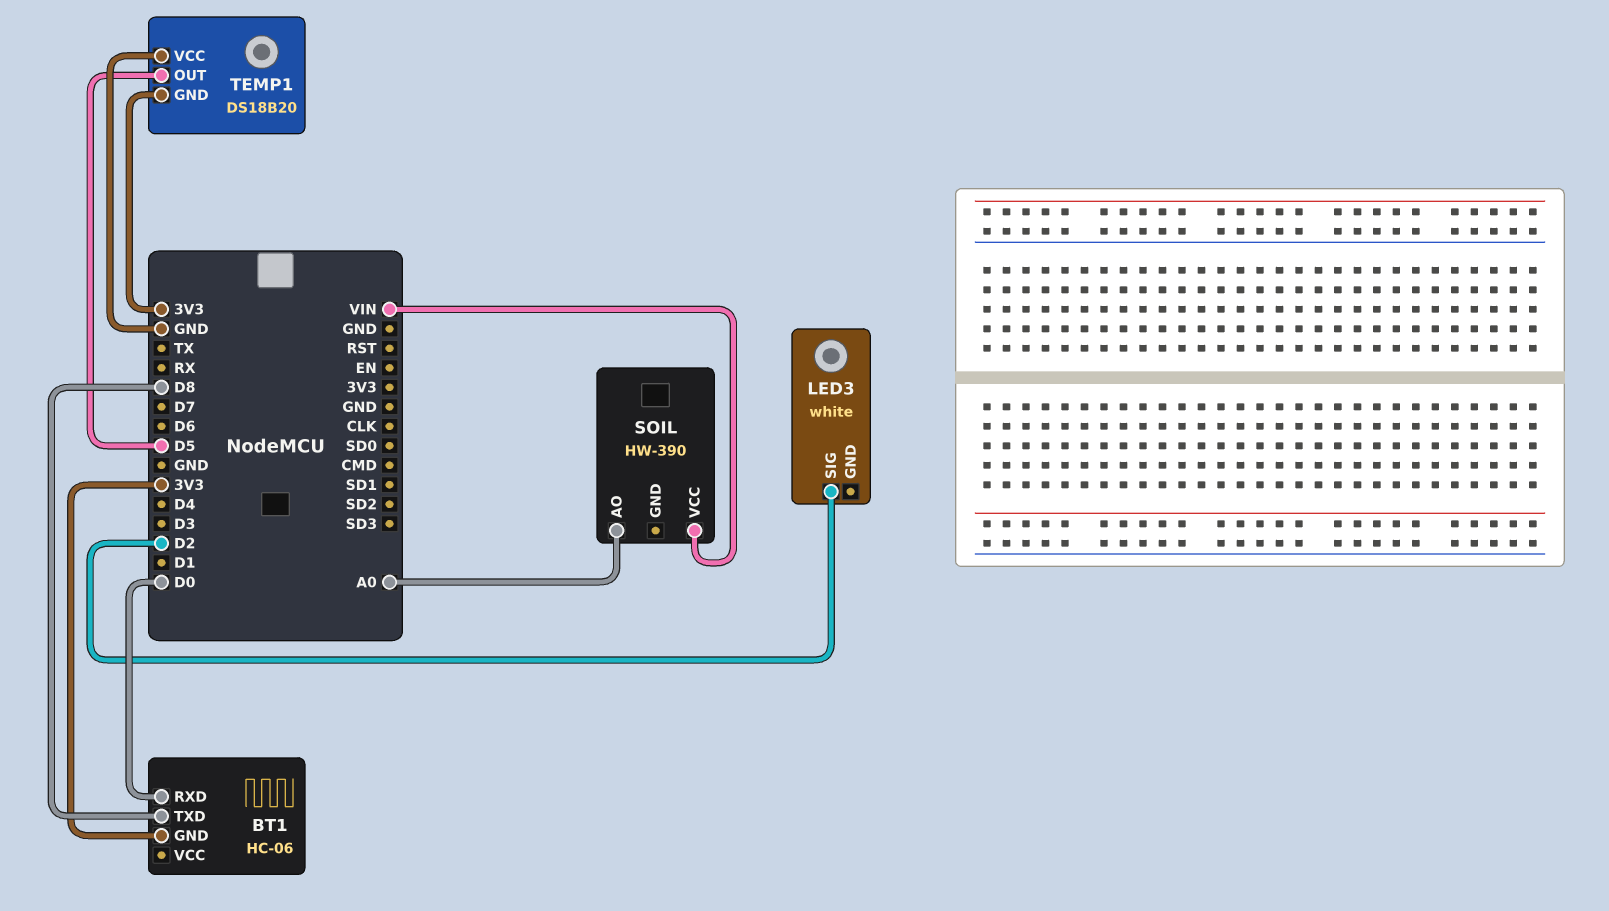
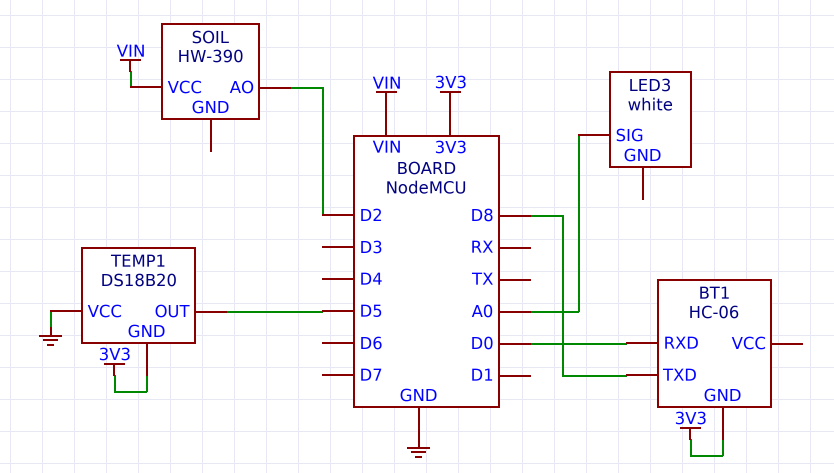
LED3 pin SIG: D2 -> A0
SOIL pin AO: A0 -> D2

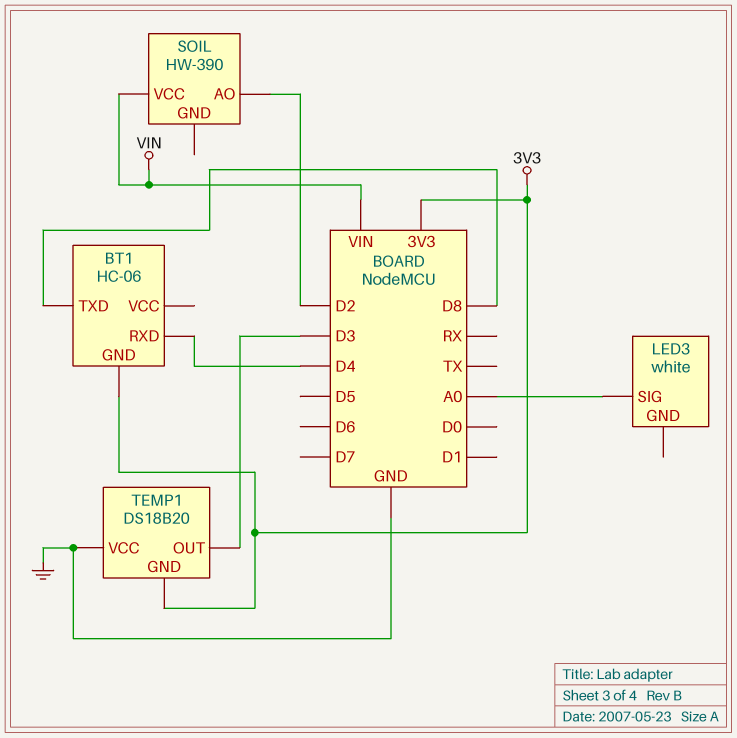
BT1 pin RXD: D0 -> D4
TEMP1 pin OUT: D5 -> D3

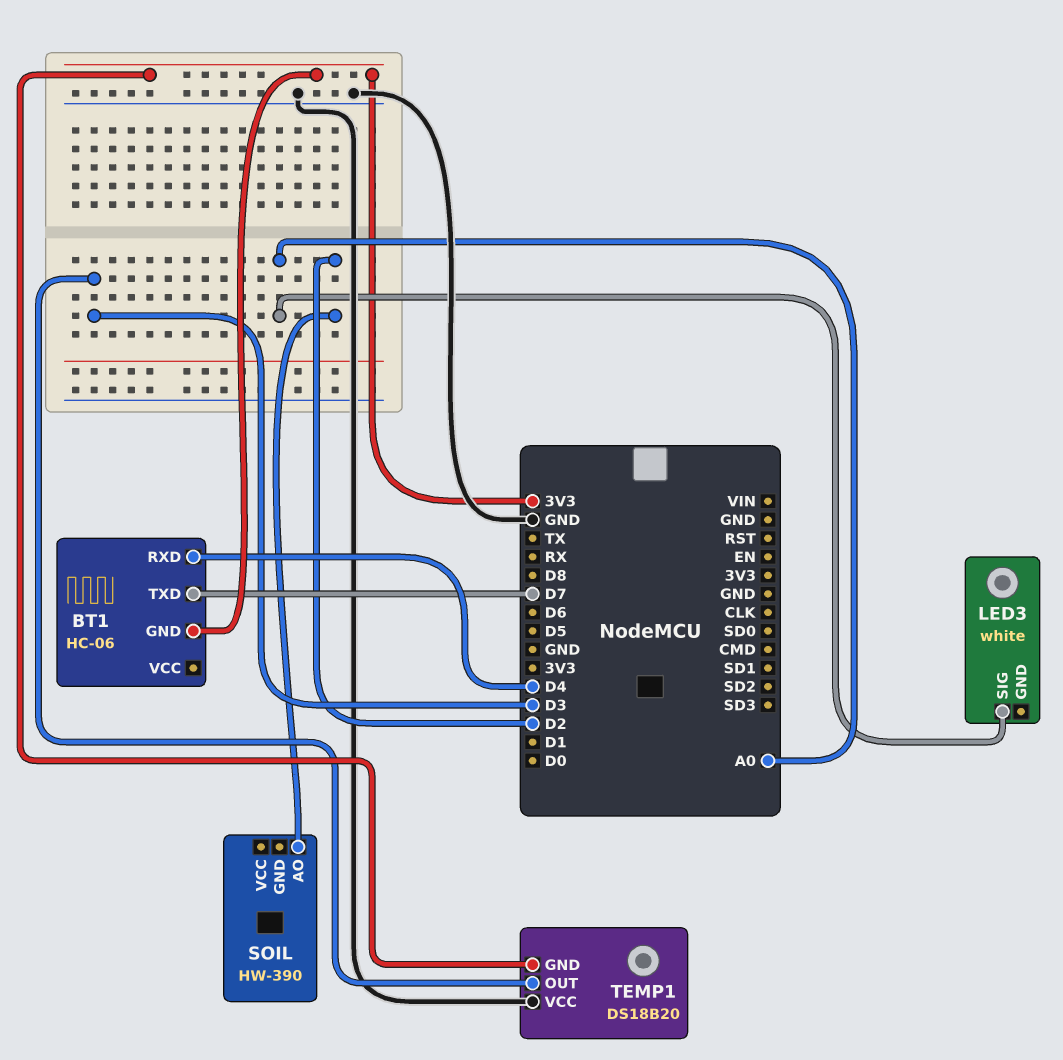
BT1 pin TXD: D8 -> D7
SOIL pin VCC: VIN -> none

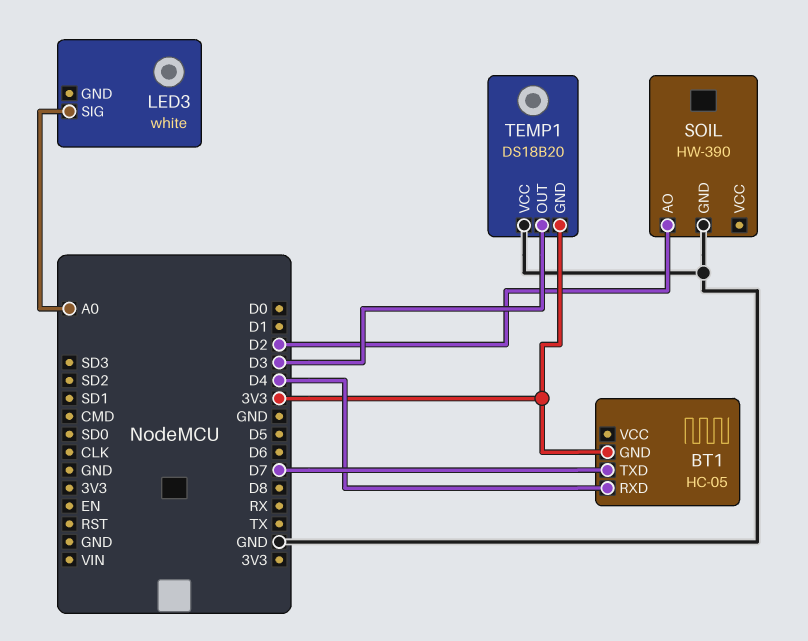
BT1: HC-06 -> HC-05
SOIL pin GND: none -> GND

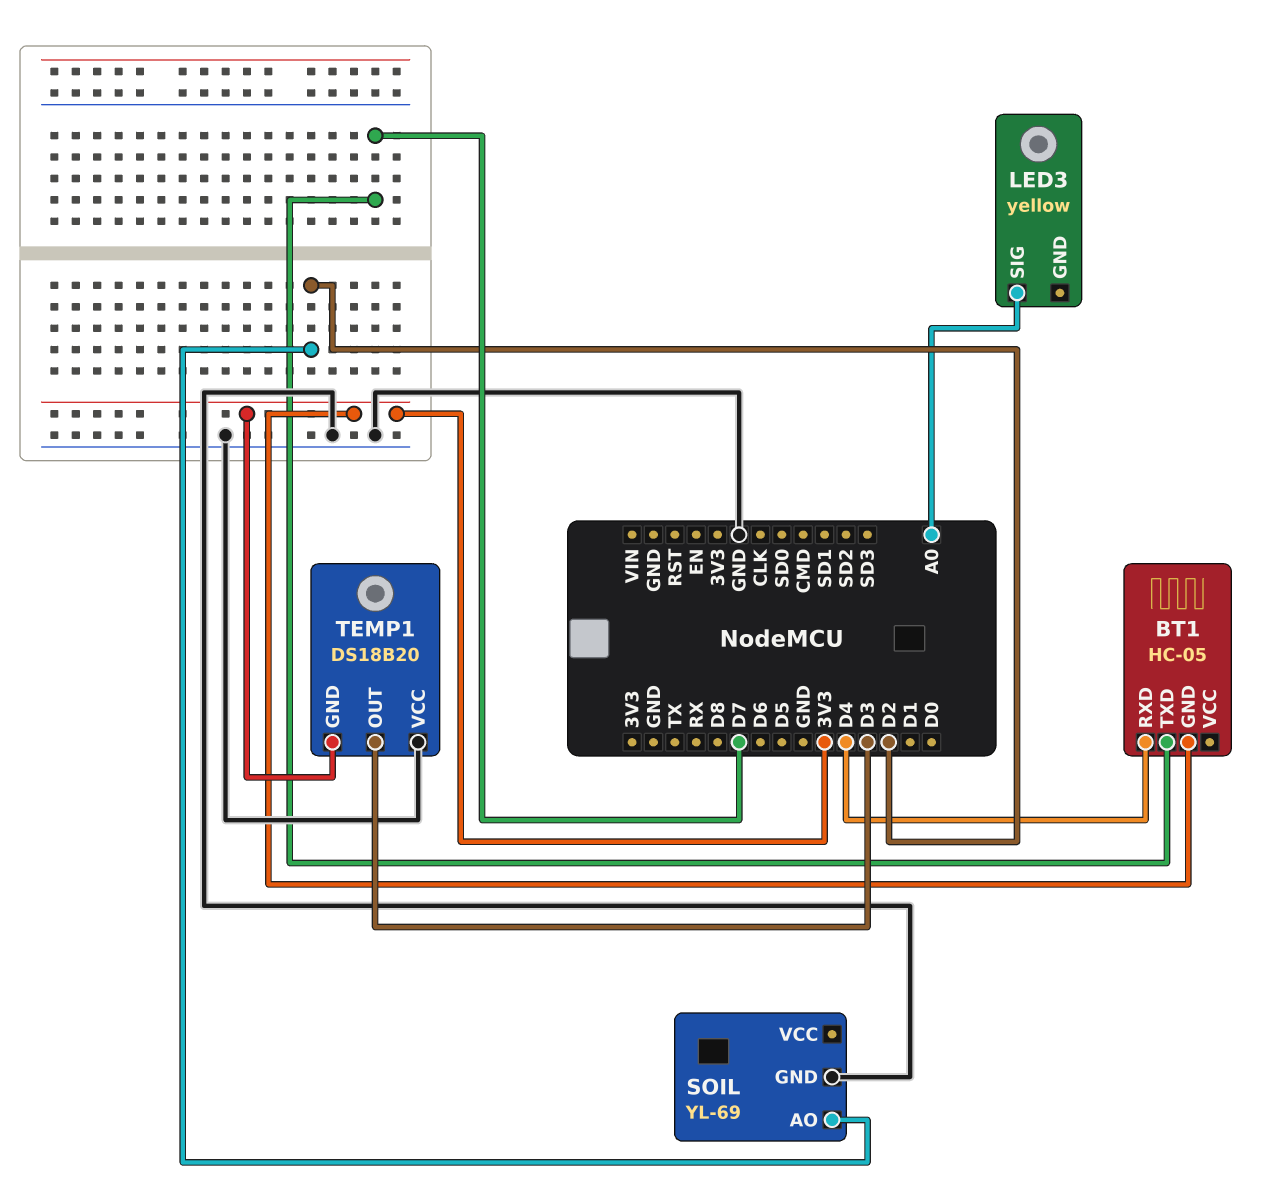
LED3: white -> yellow
SOIL: HW-390 -> YL-69

